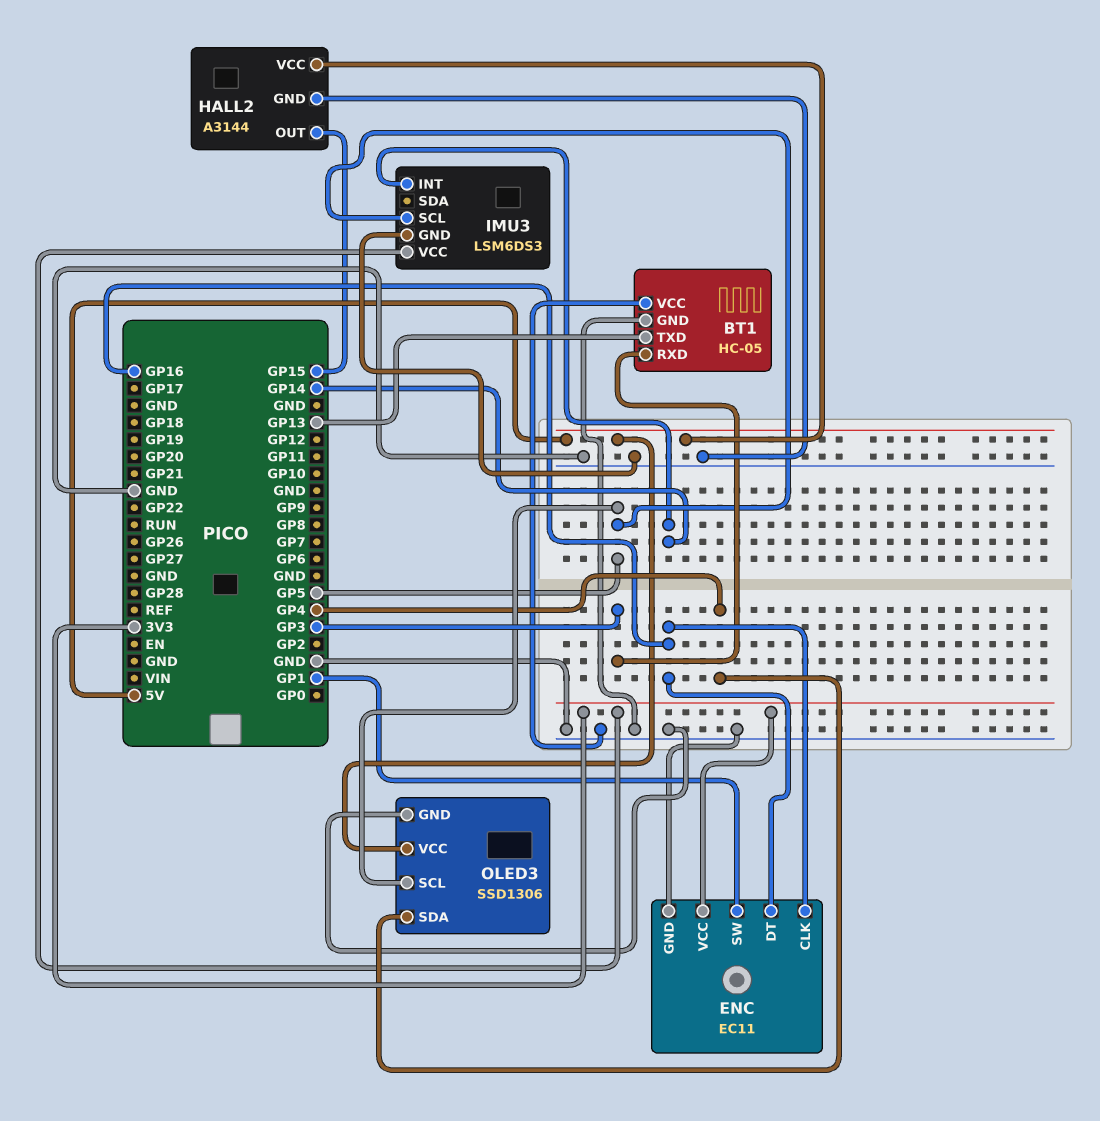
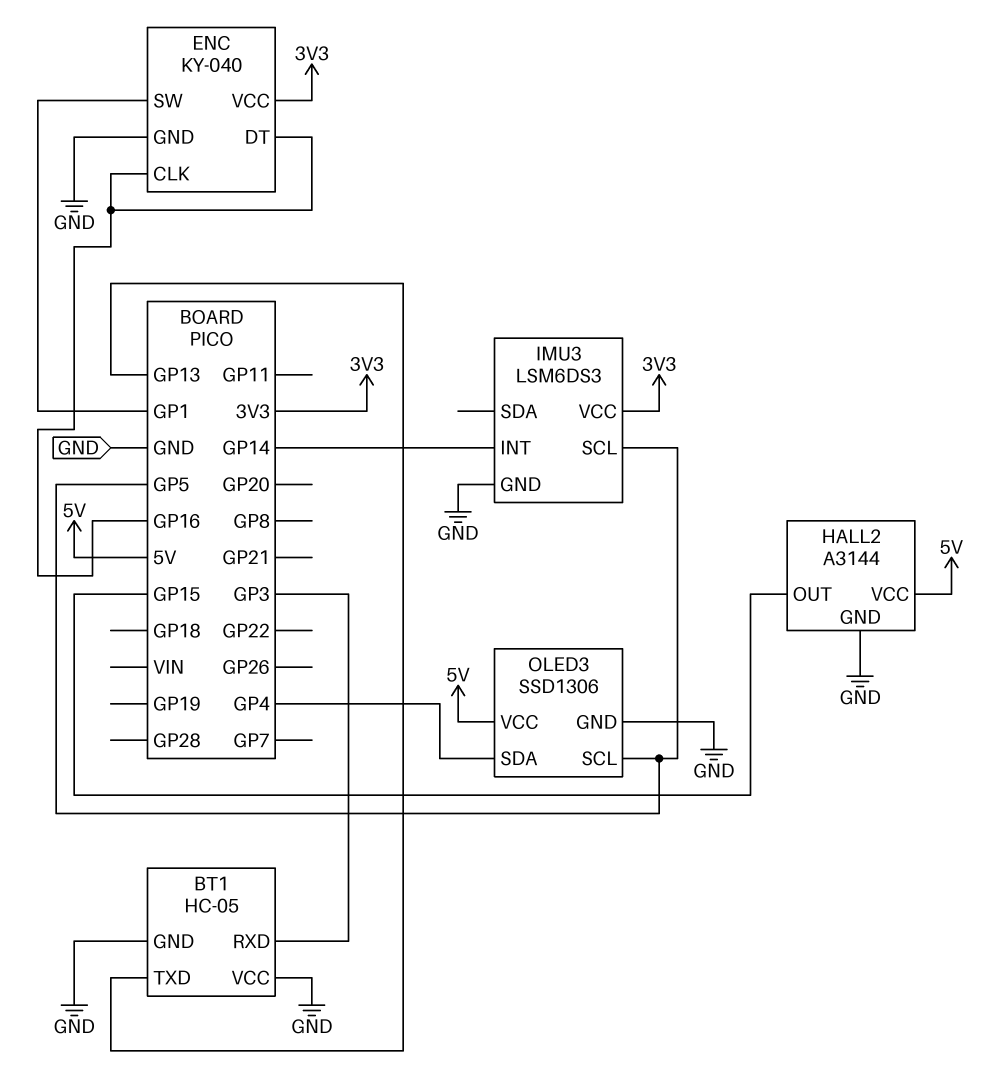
ENC: EC11 -> KY-040

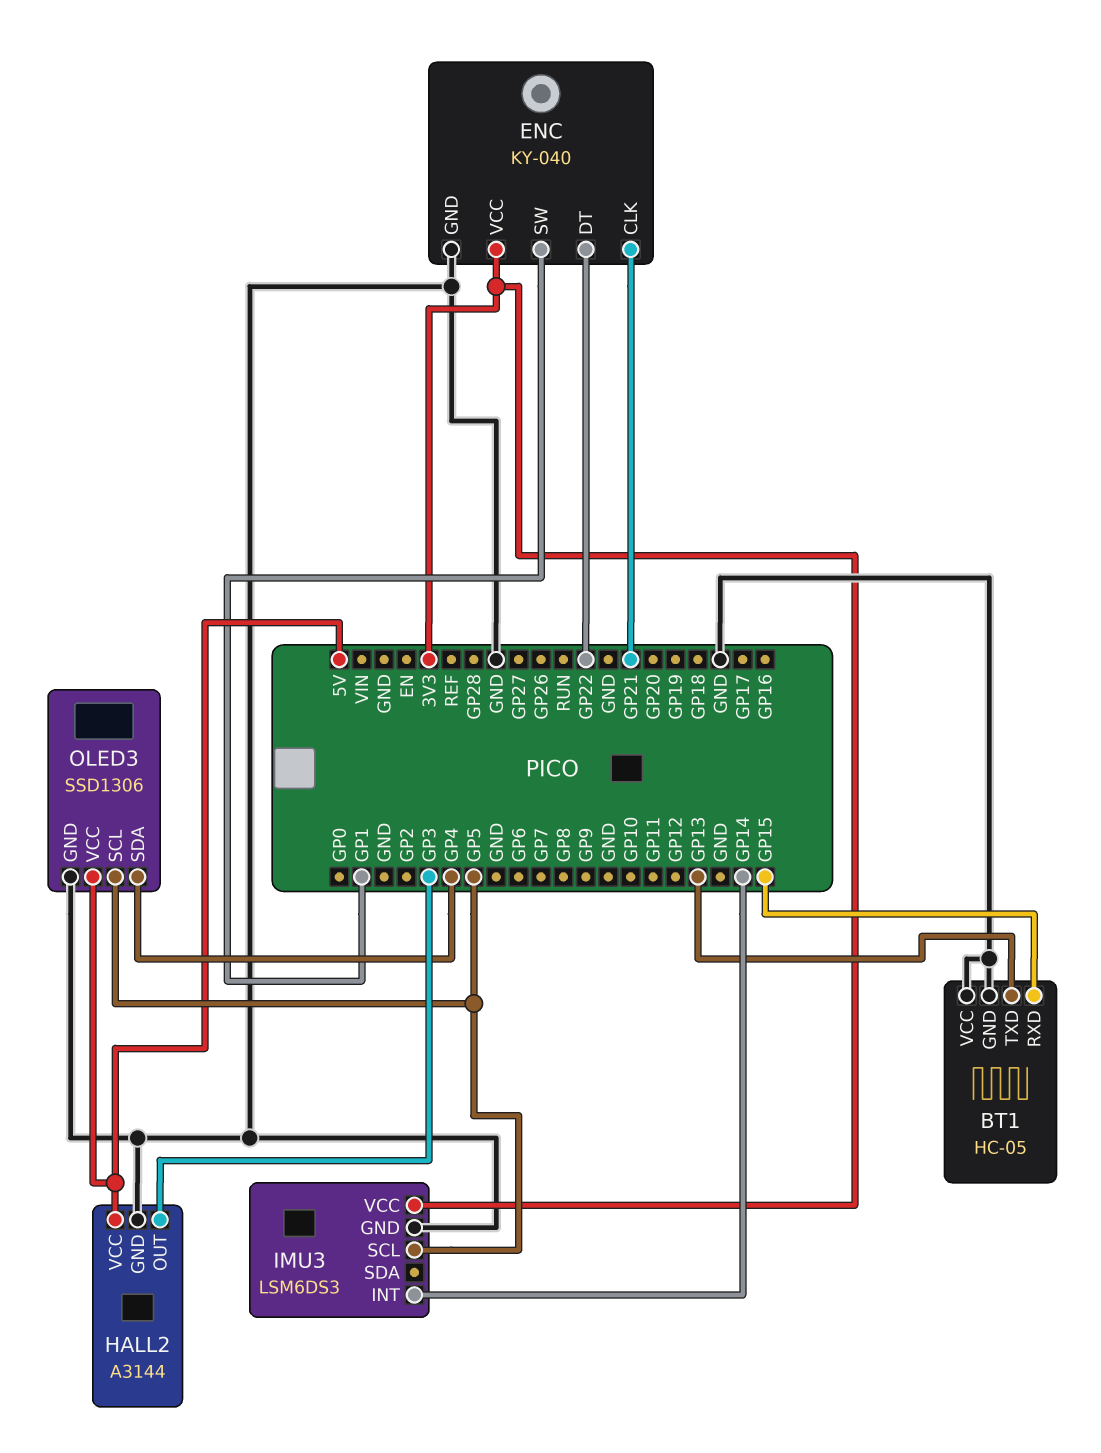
BT1 pin RXD: GP3 -> GP15
ENC pin CLK: GP16 -> GP21
ENC pin DT: GP16 -> GP22
HALL2 pin OUT: GP15 -> GP3

